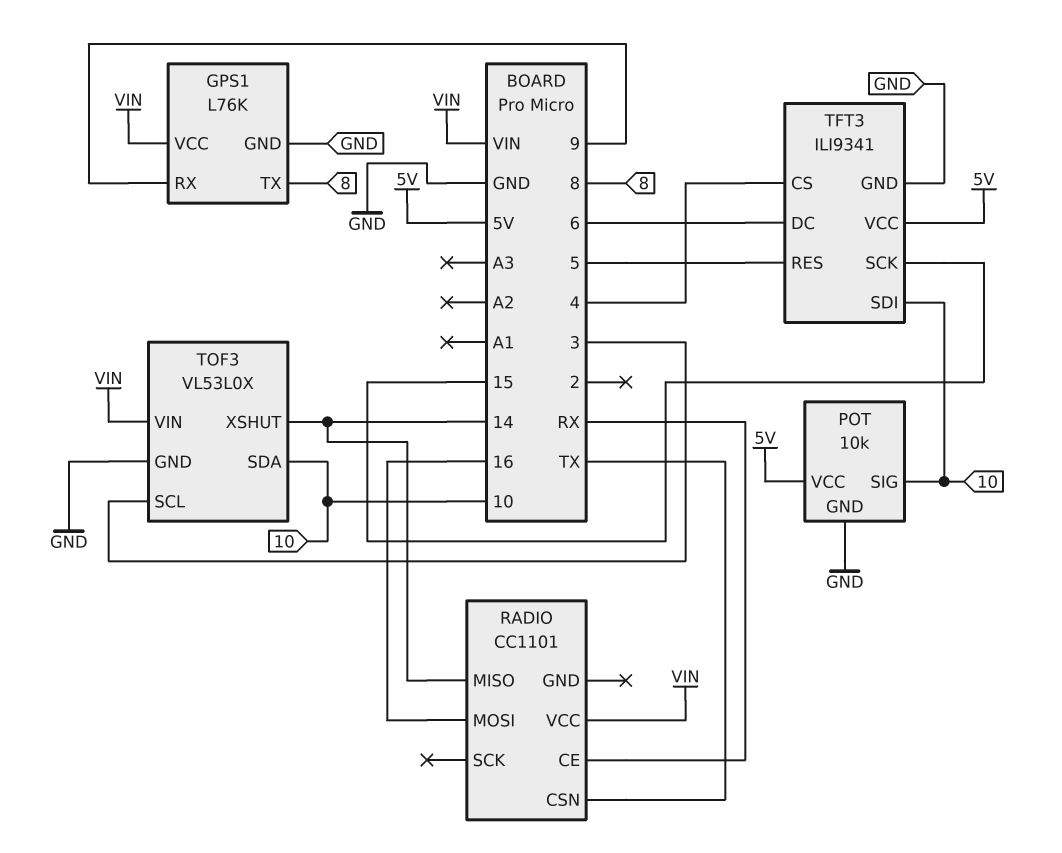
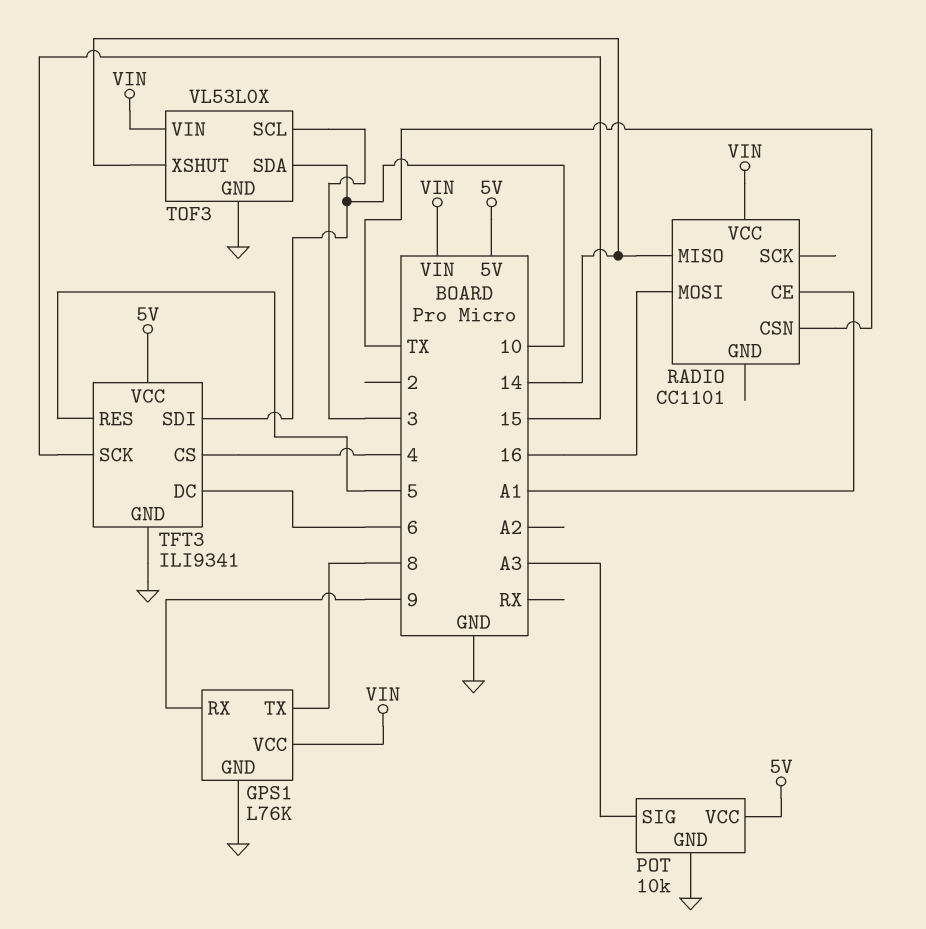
POT pin SIG: 10 -> A3
RADIO pin CE: RX -> A1

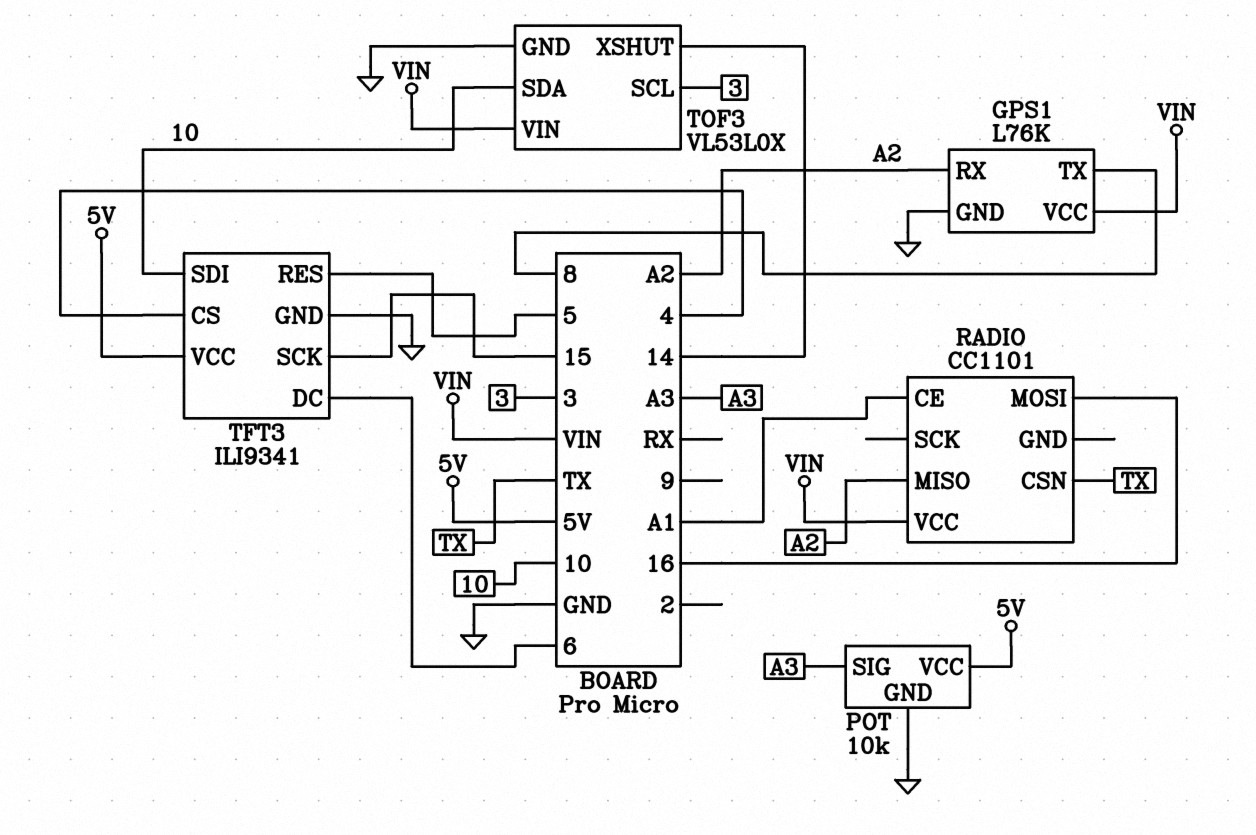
GPS1 pin RX: 9 -> A2
RADIO pin MISO: 14 -> A2

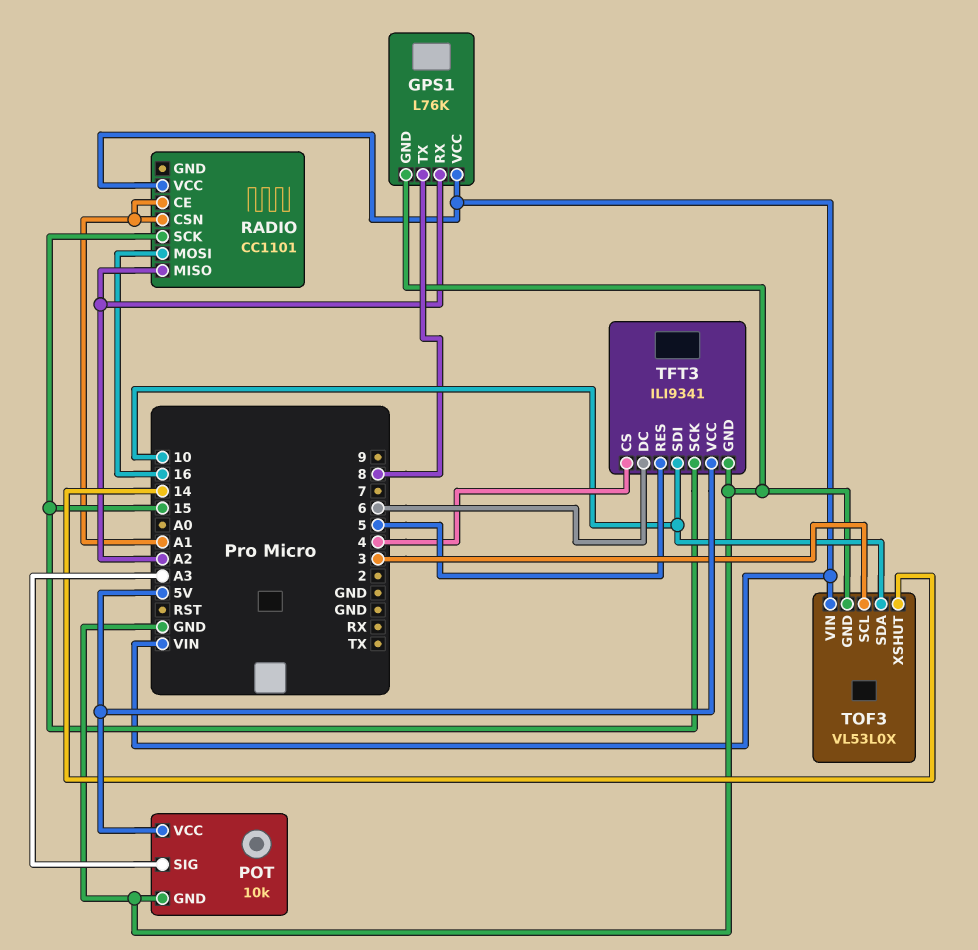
RADIO pin CSN: TX -> A1
RADIO pin SCK: none -> 15

